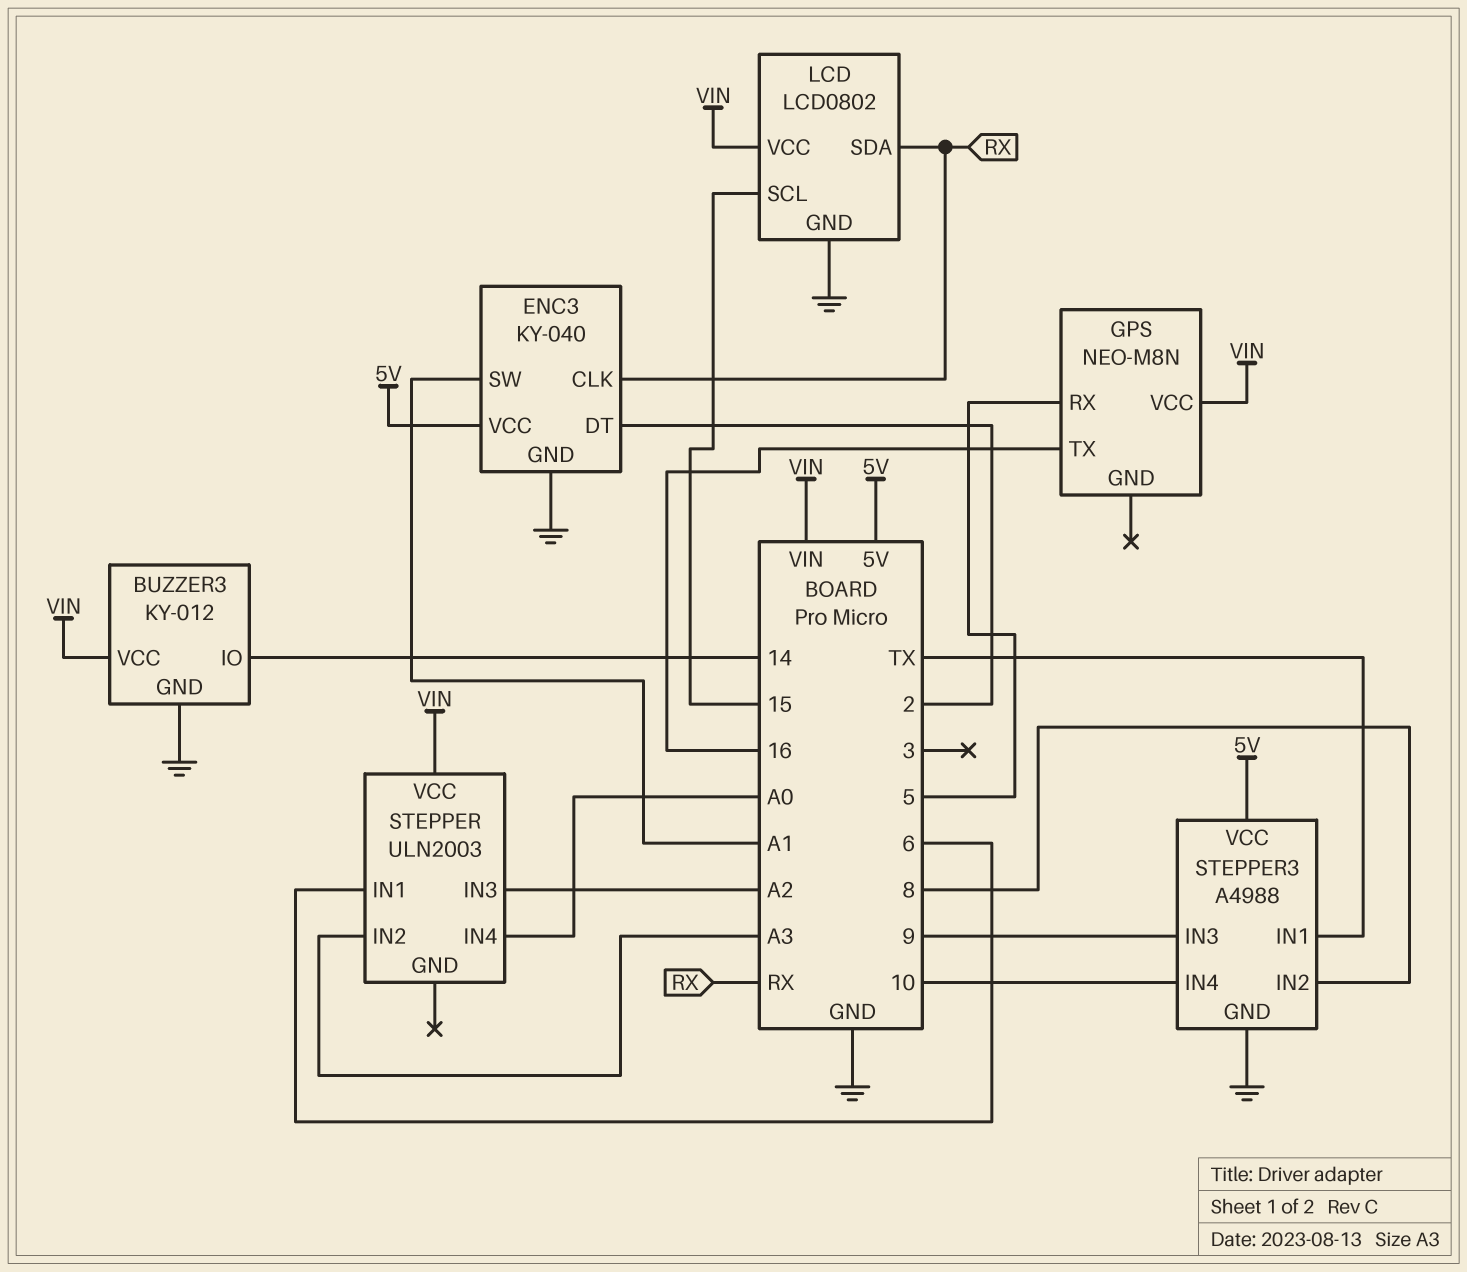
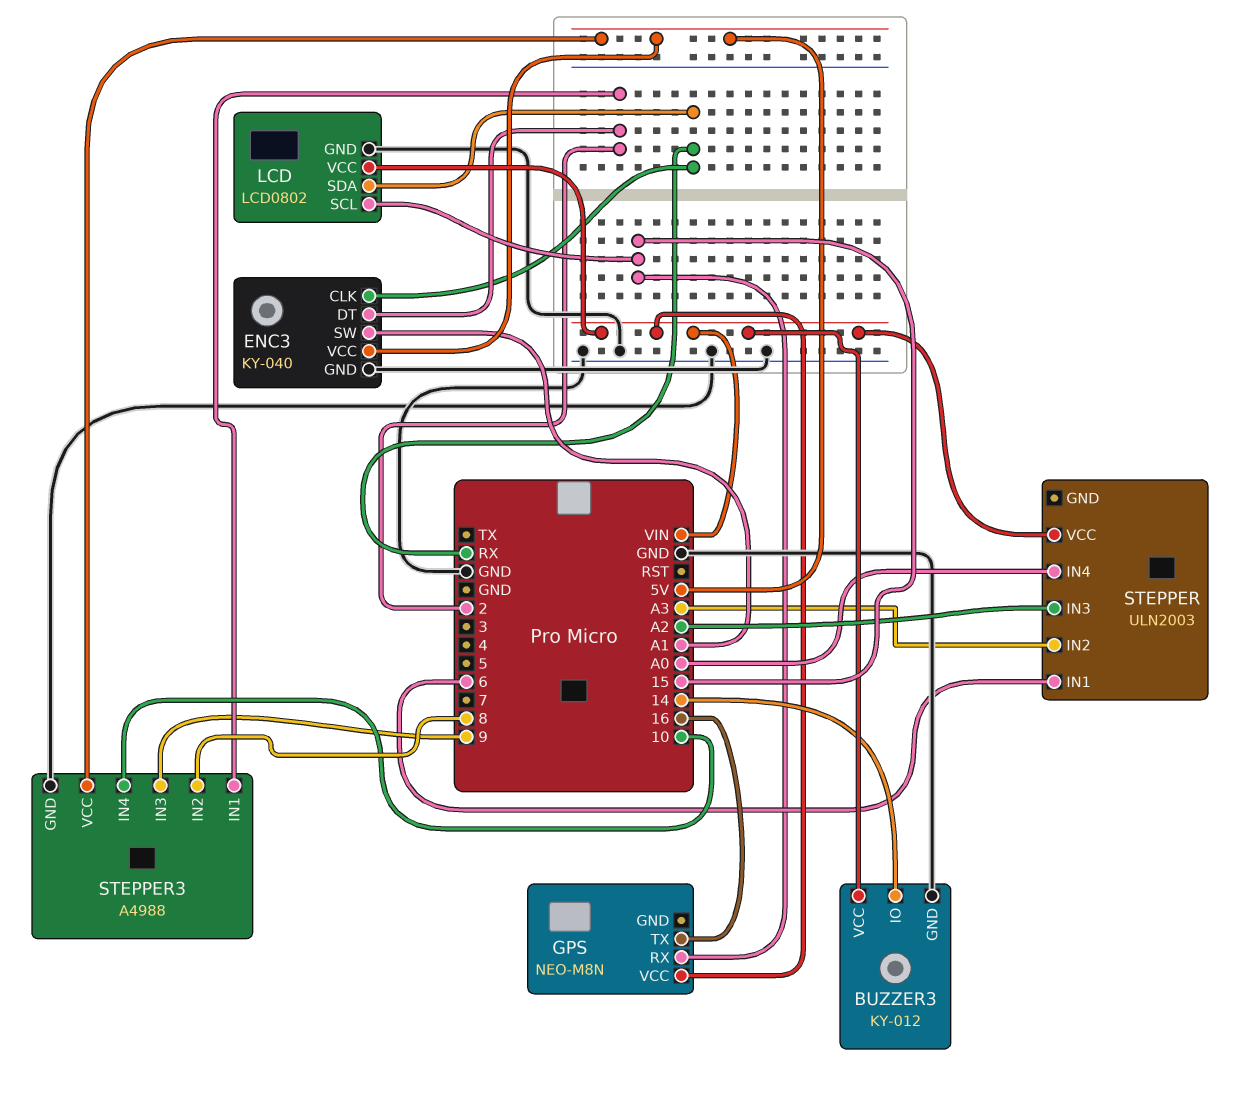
GPS pin RX: 5 -> 15
STEPPER3 pin IN1: TX -> 2

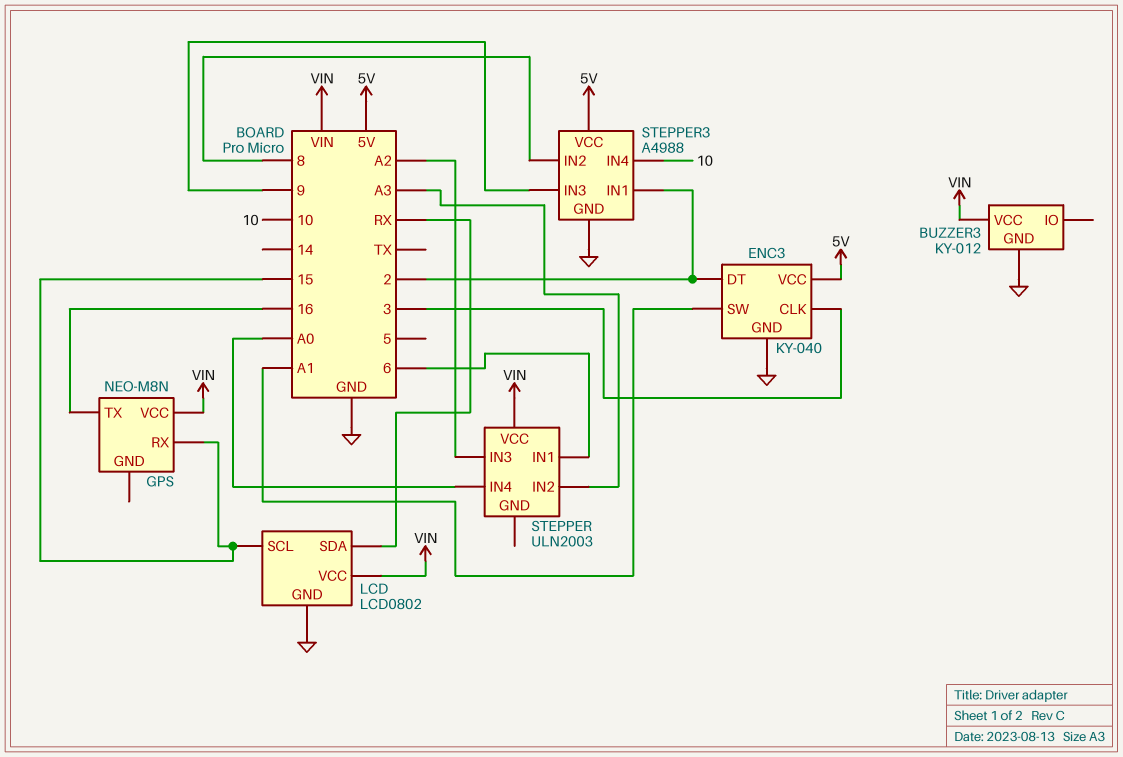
BUZZER3 pin IO: 14 -> none
ENC3 pin CLK: RX -> 3

